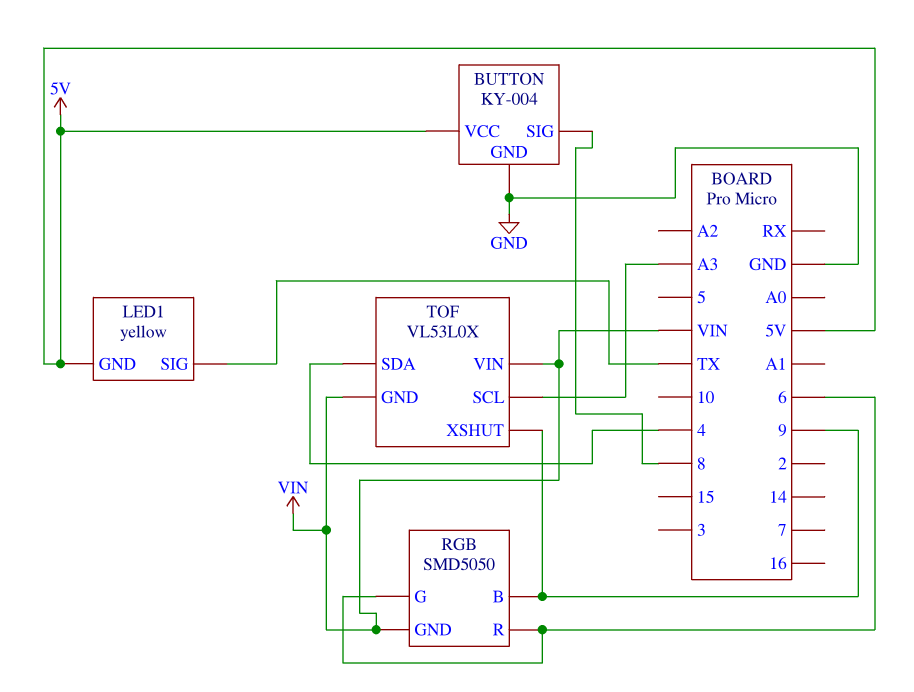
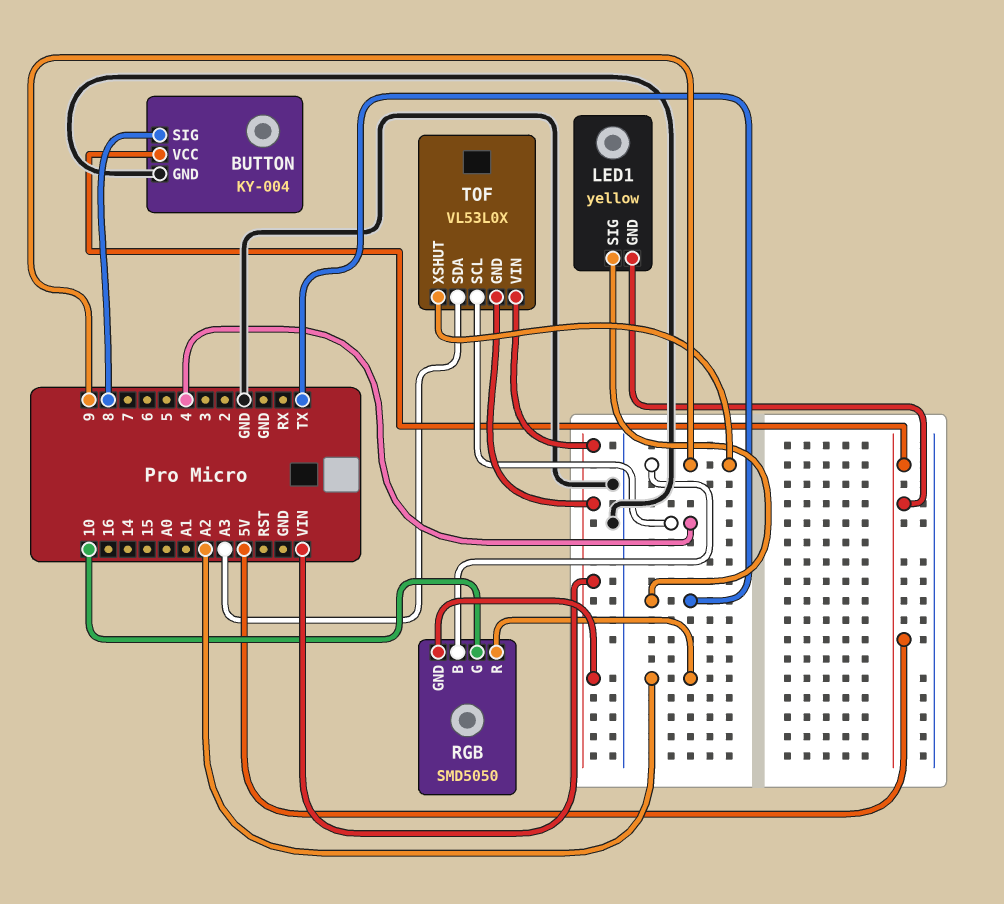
RGB pin G: 6 -> 10
RGB pin R: 6 -> A2
TOF pin SCL: A3 -> 4
TOF pin SDA: 4 -> A3

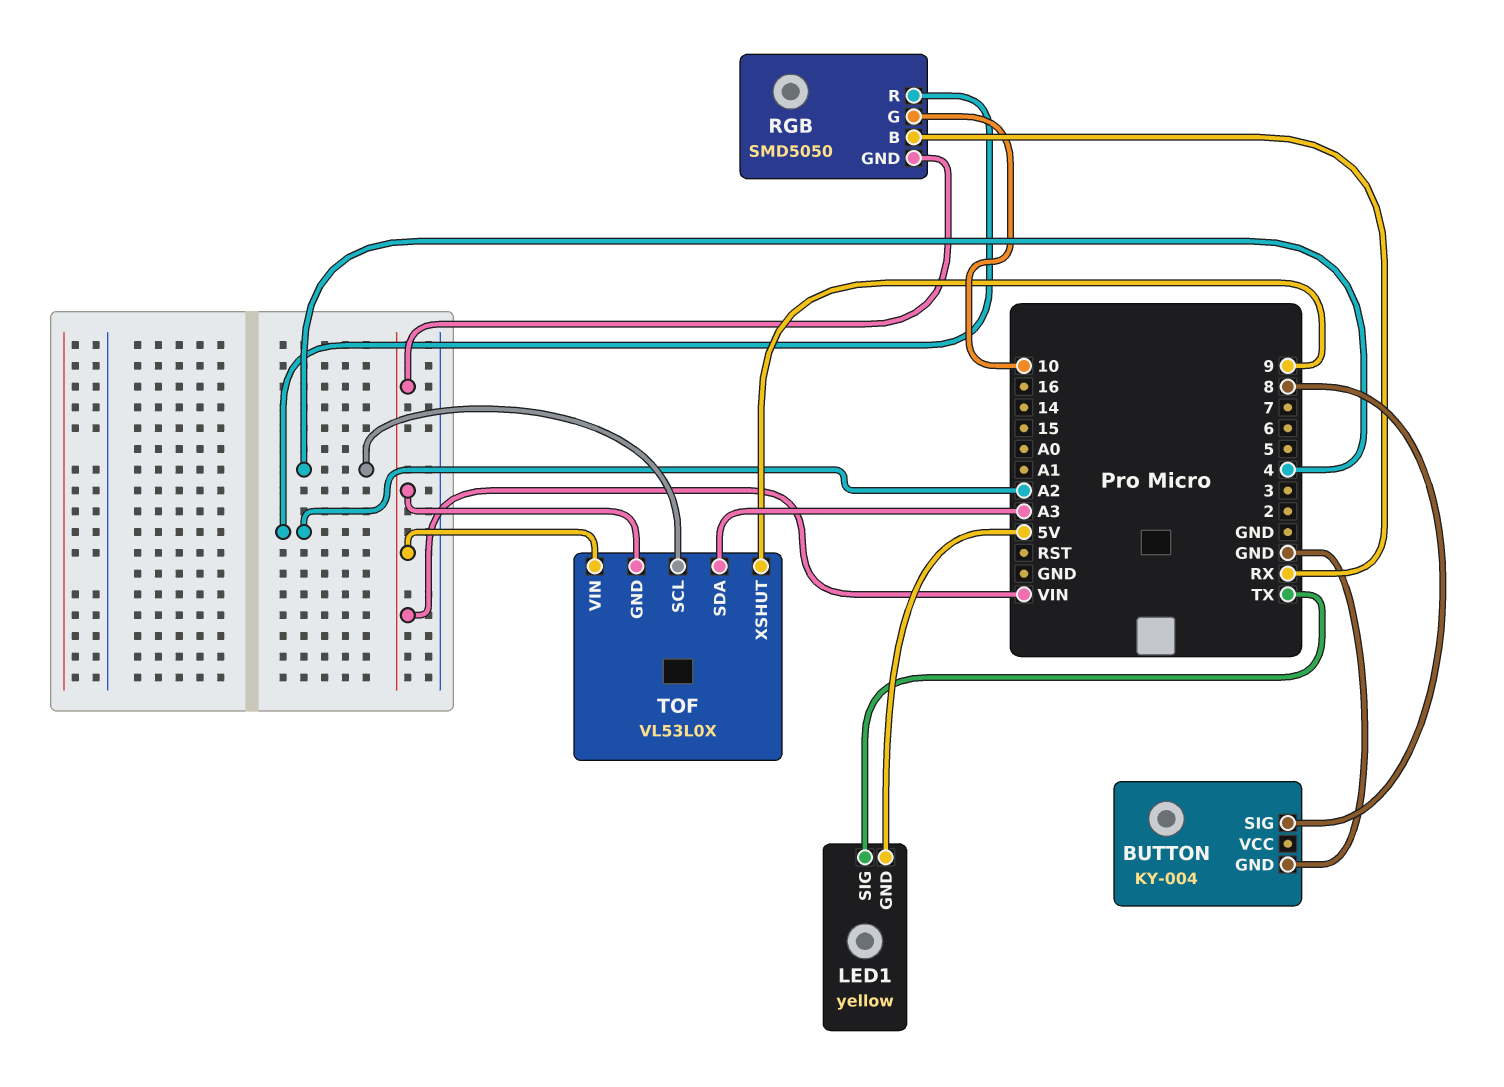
BUTTON pin VCC: 5V -> none
RGB pin B: 9 -> RX

